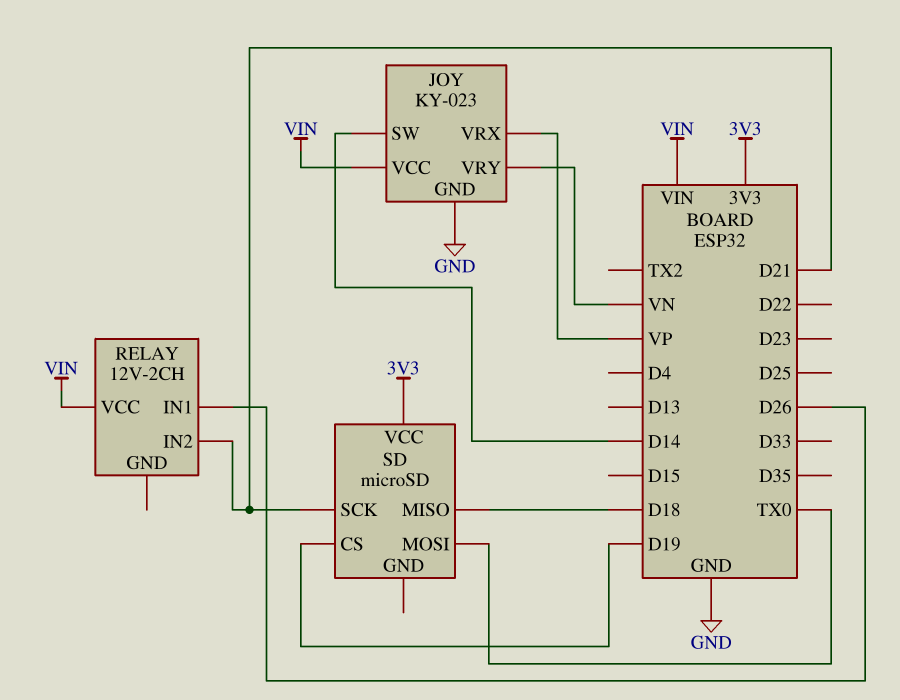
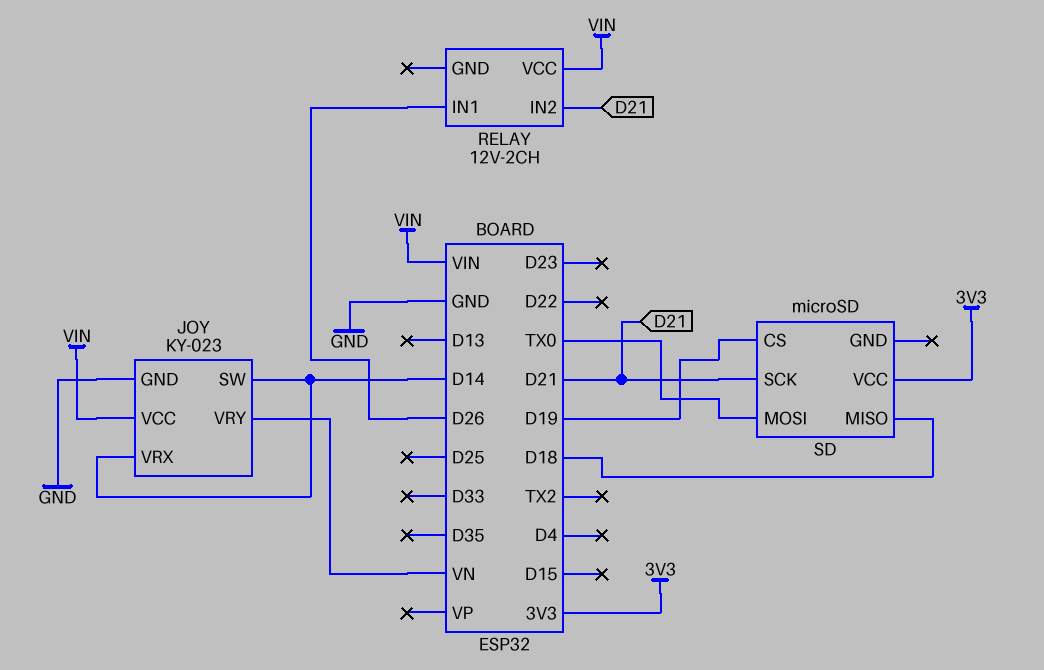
JOY pin VRX: VP -> D14

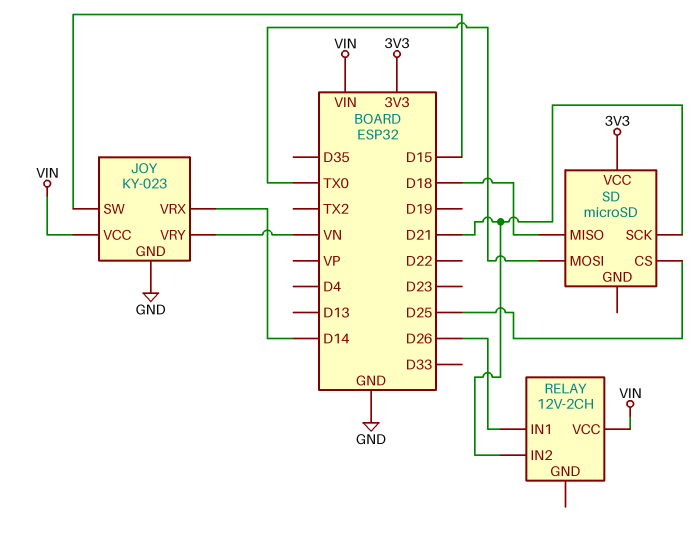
JOY pin SW: D14 -> D15
SD pin CS: D19 -> D25

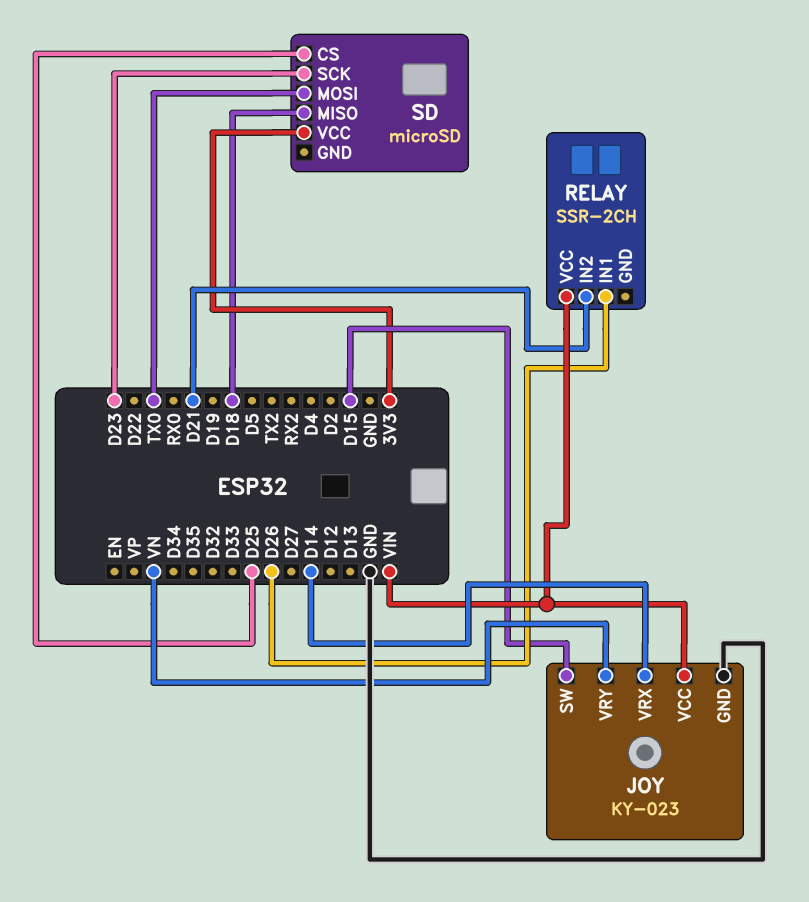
RELAY: 12V-2CH -> SSR-2CH
SD pin SCK: D21 -> D23

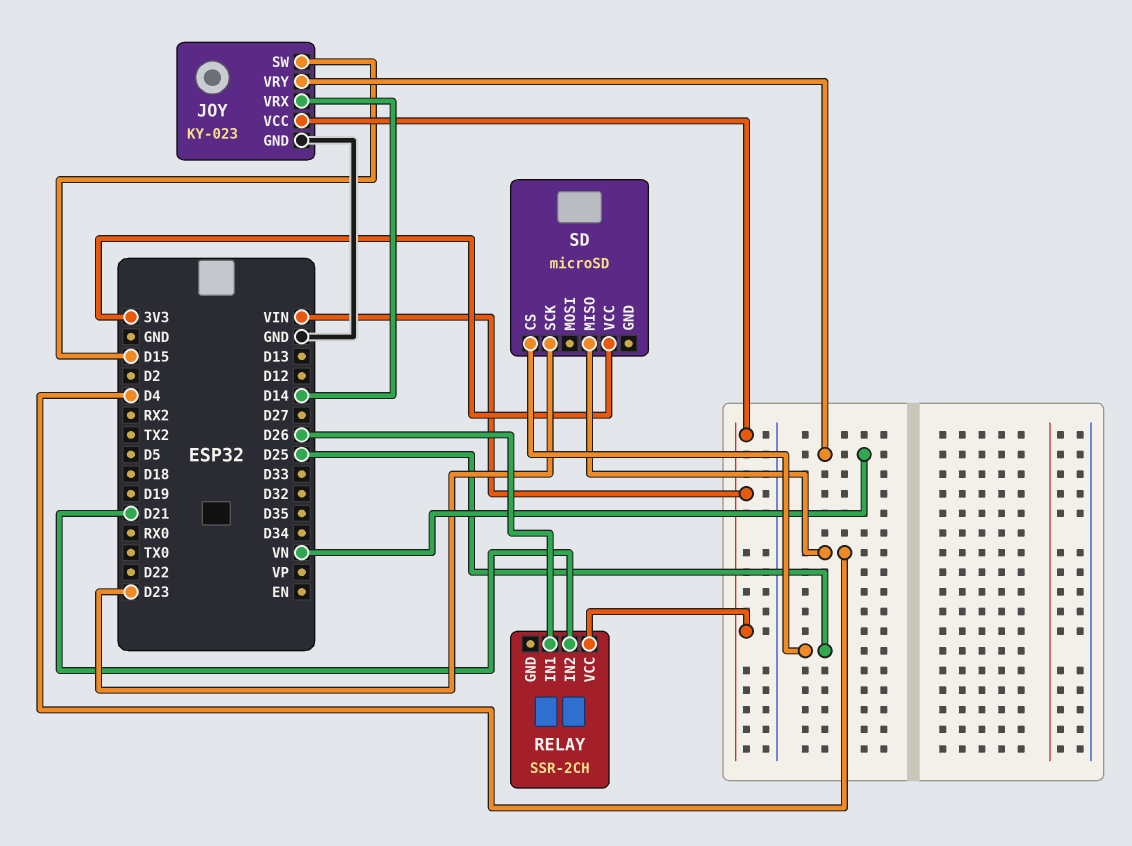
SD pin MISO: D18 -> D4
SD pin MOSI: TX0 -> none

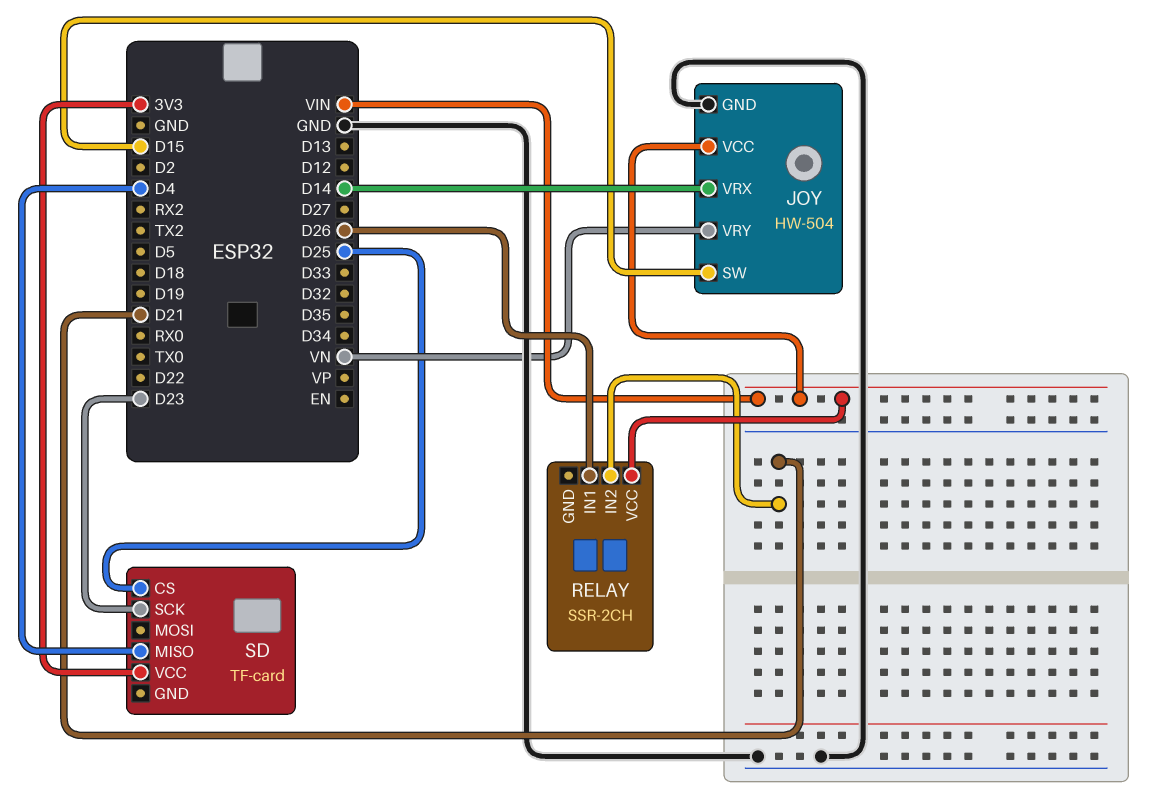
JOY: KY-023 -> HW-504
SD: microSD -> TF-card

